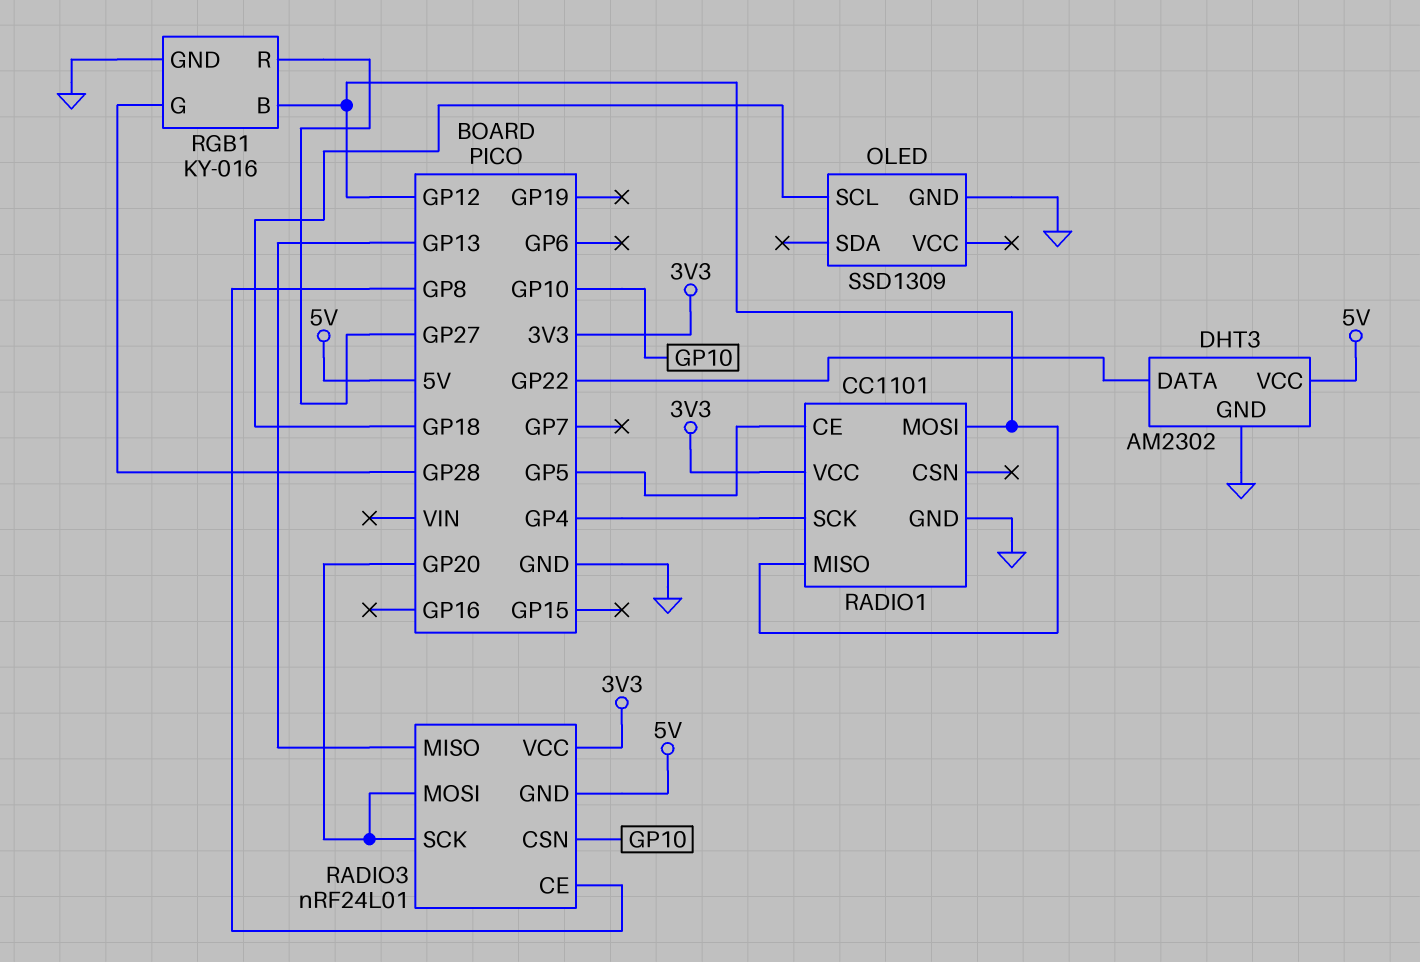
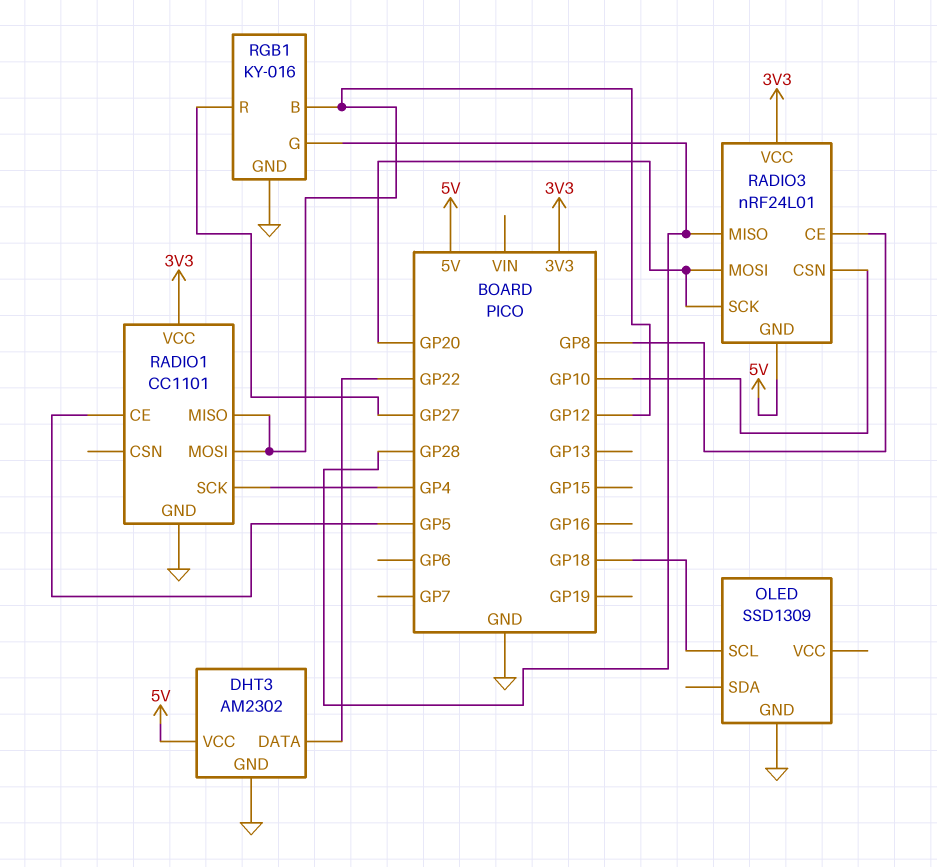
RADIO3 pin MISO: GP13 -> GP28

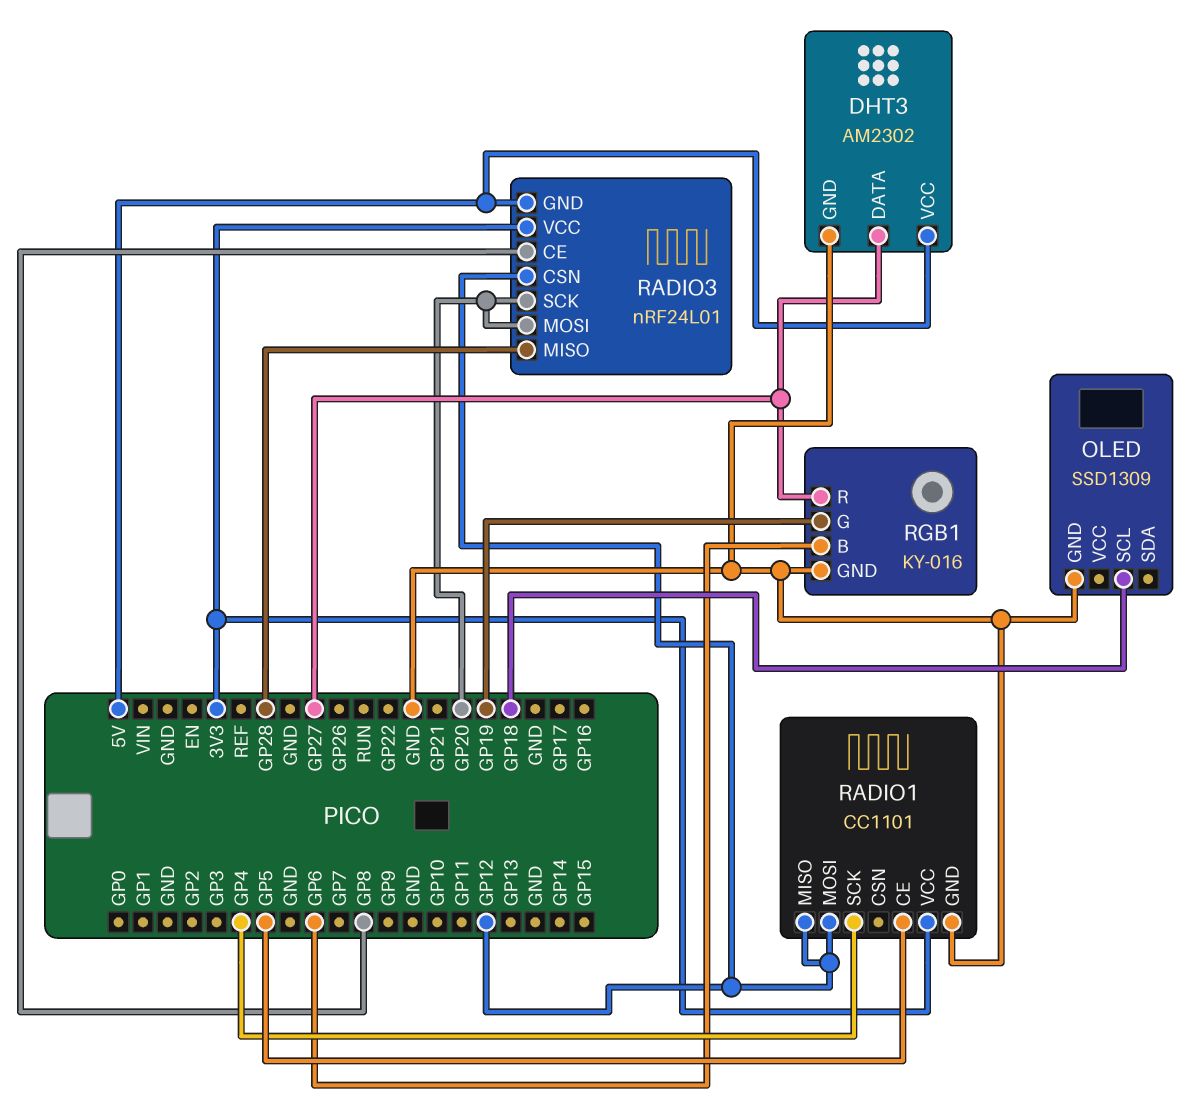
DHT3 pin DATA: GP22 -> GP27
RADIO3 pin CSN: GP10 -> GP12
RGB1 pin B: GP12 -> GP6
RGB1 pin G: GP28 -> GP19

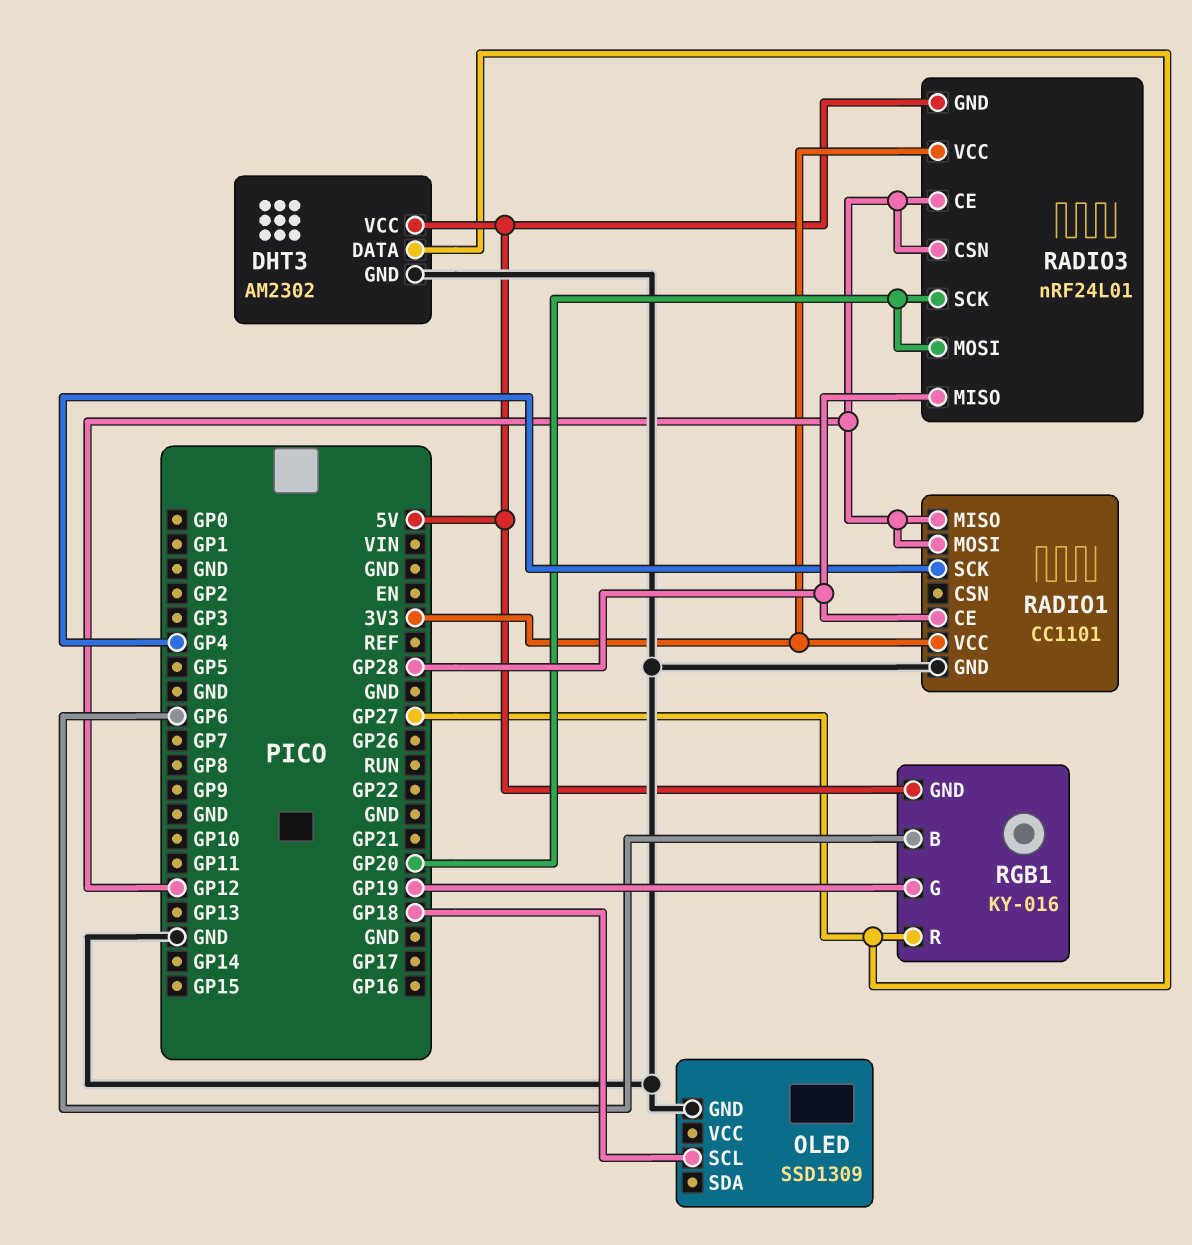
RADIO1 pin CE: GP5 -> GP28
RADIO3 pin CE: GP8 -> GP12
RGB1 pin GND: GND -> 5V

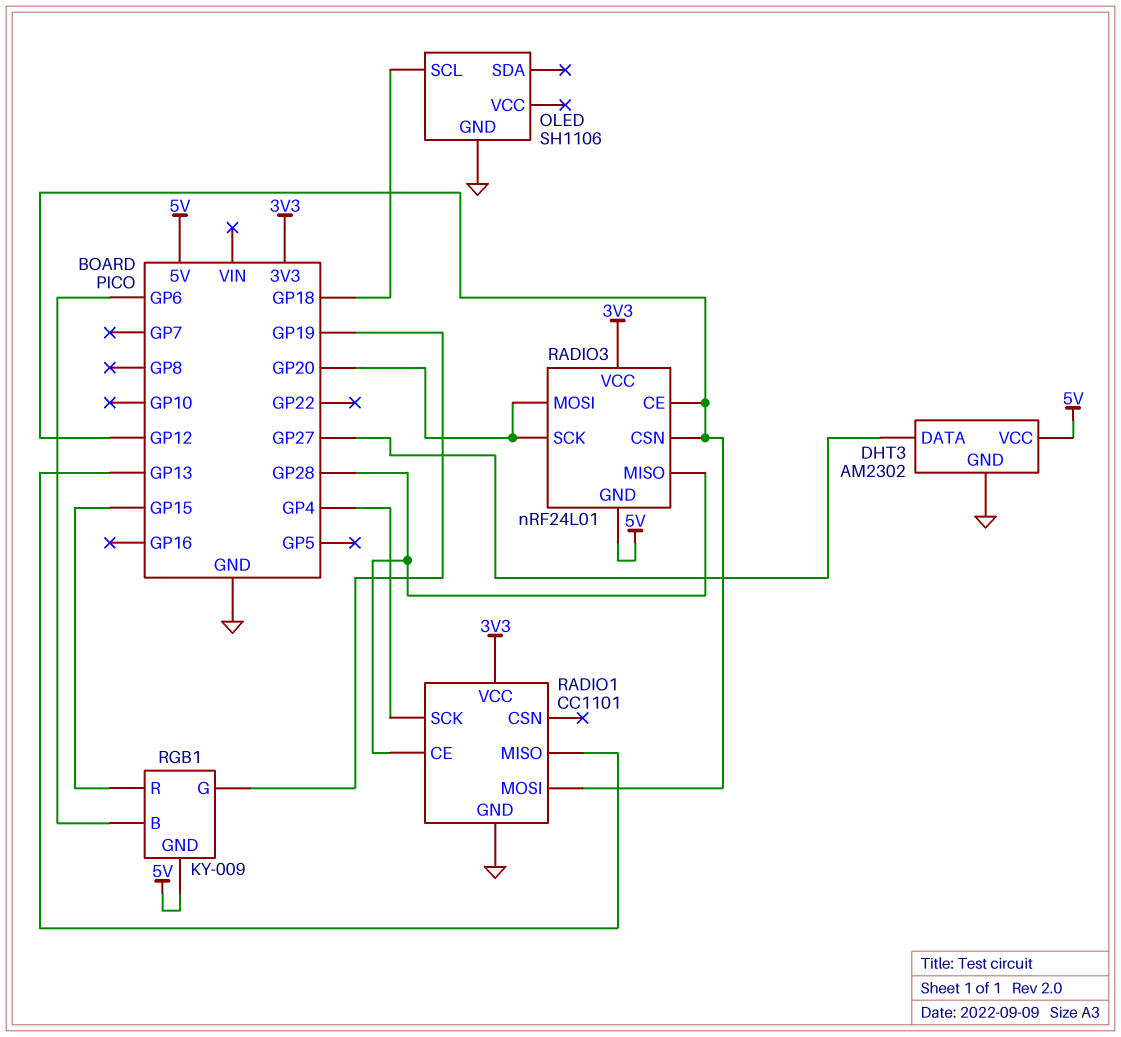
OLED: SSD1309 -> SH1106
RADIO1 pin MISO: GP12 -> GP13
RGB1: KY-016 -> KY-009
RGB1 pin R: GP27 -> GP15

